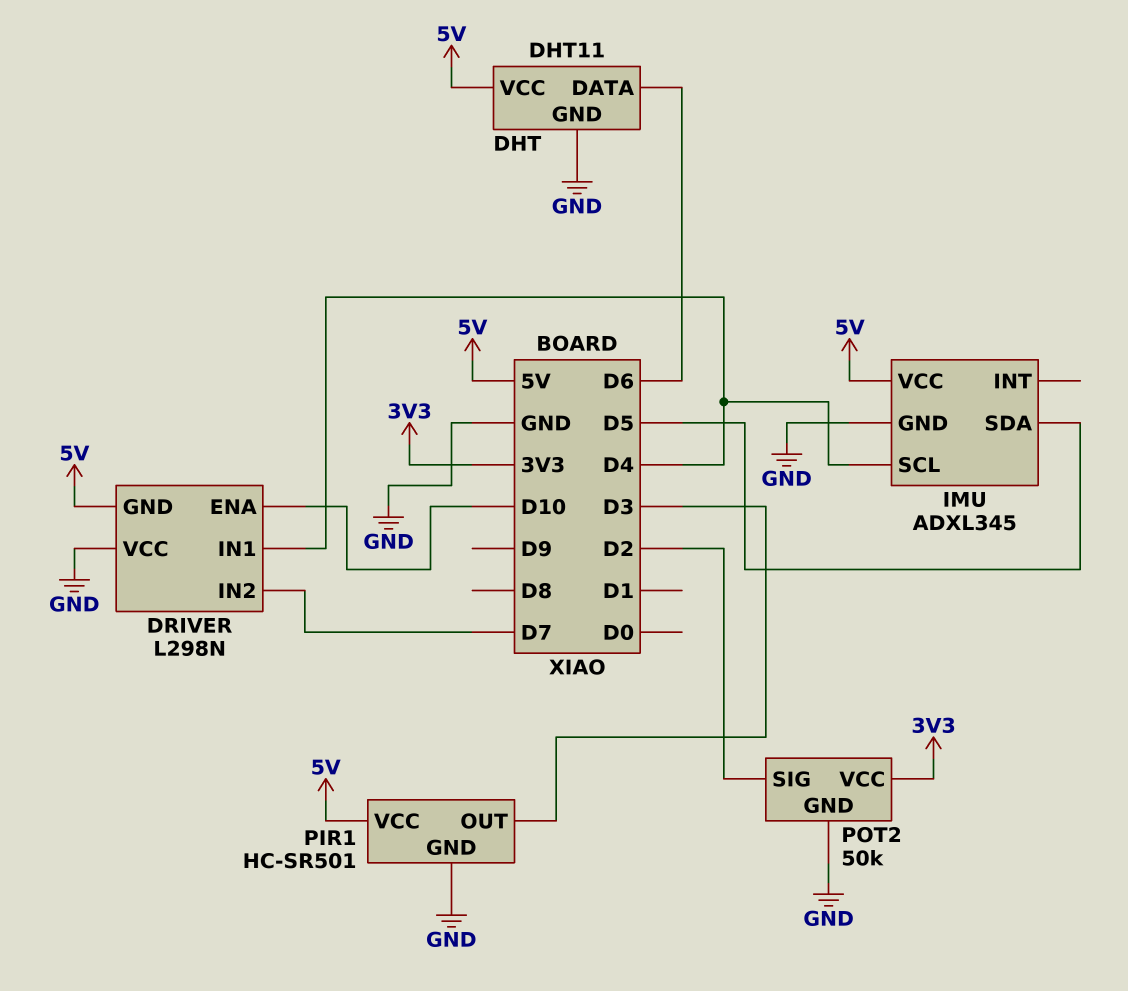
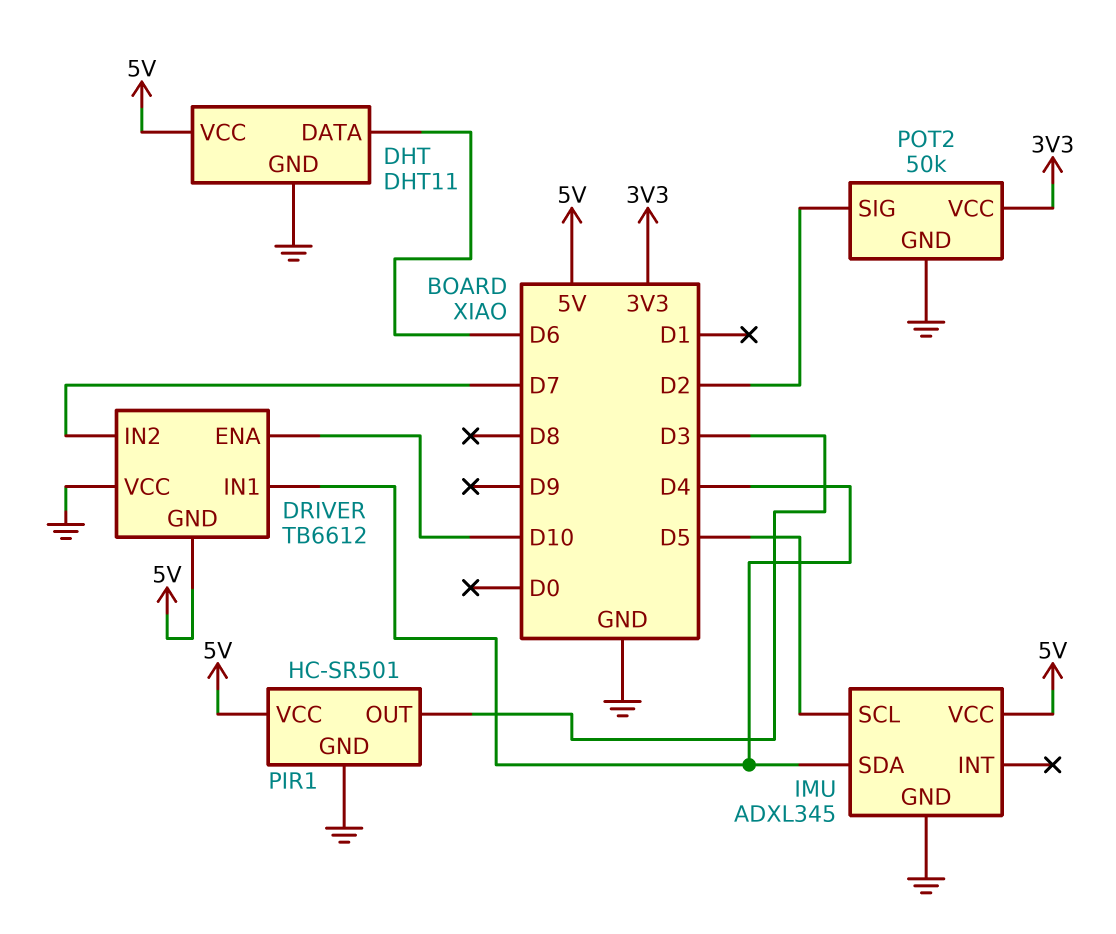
DRIVER: L298N -> TB6612
IMU pin SCL: D4 -> D5
IMU pin SDA: D5 -> D4

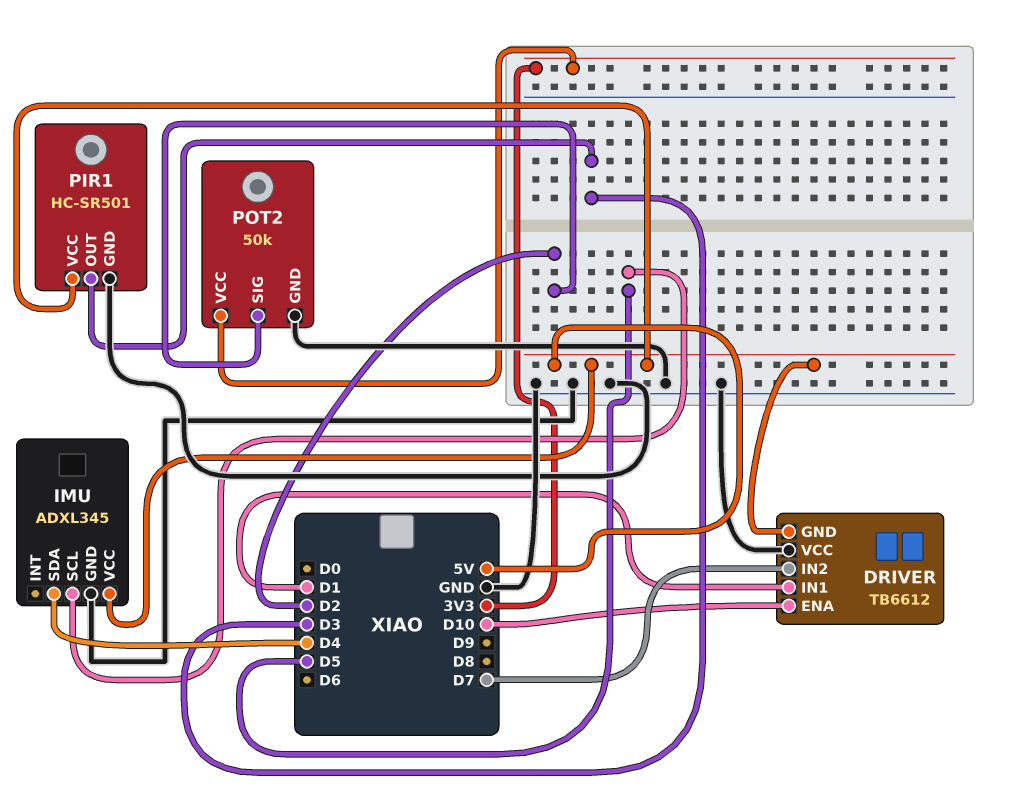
DHT: DHT11 -> none
DHT pin DATA: D6 -> none
DHT pin GND: GND -> none
DHT pin VCC: 5V -> none
DRIVER pin IN1: D4 -> D1

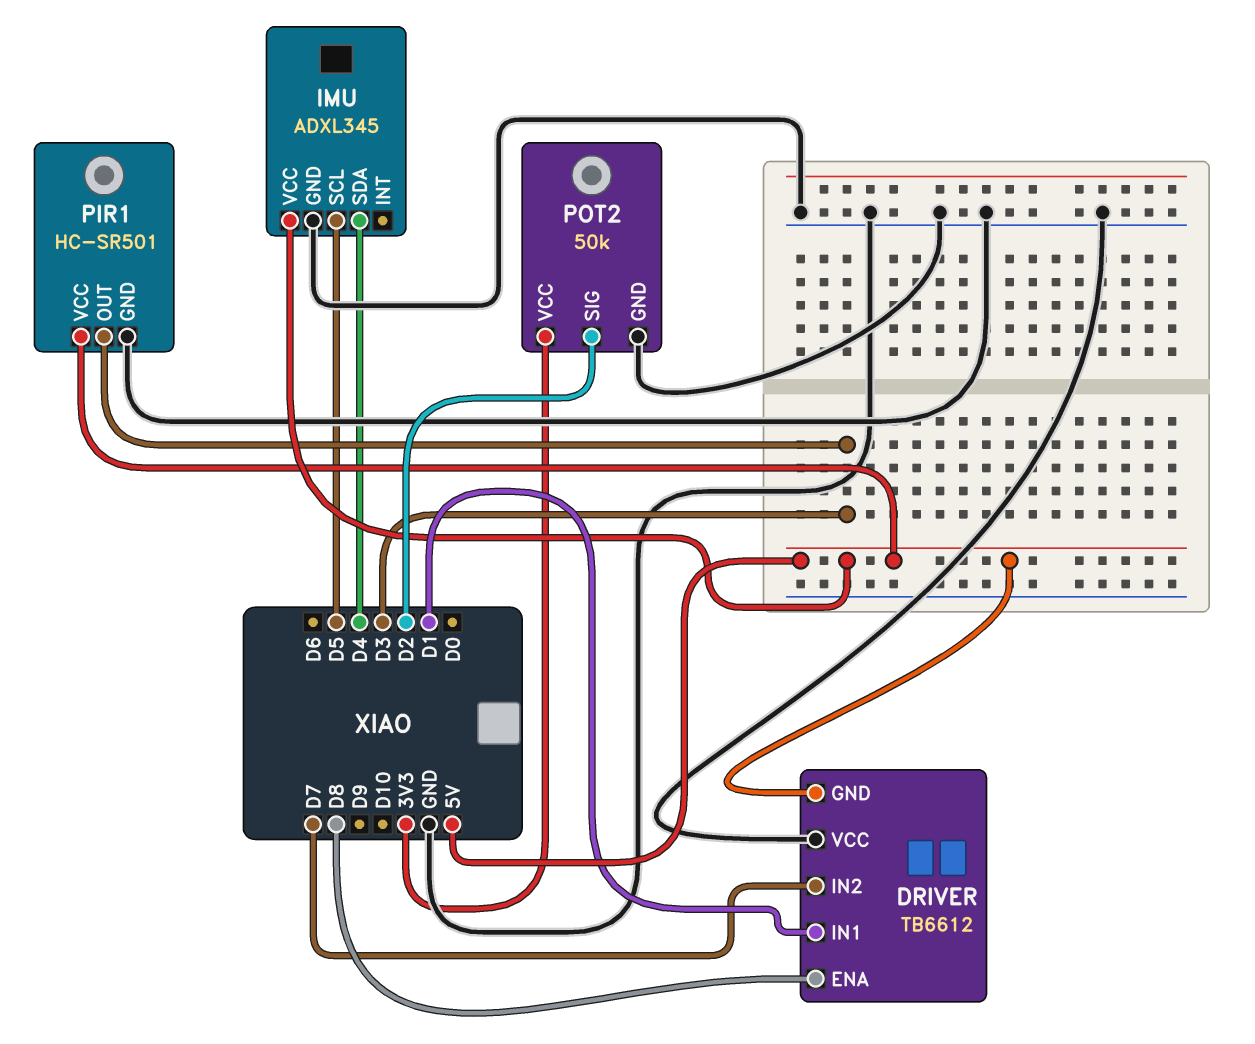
DRIVER pin ENA: D10 -> D8

